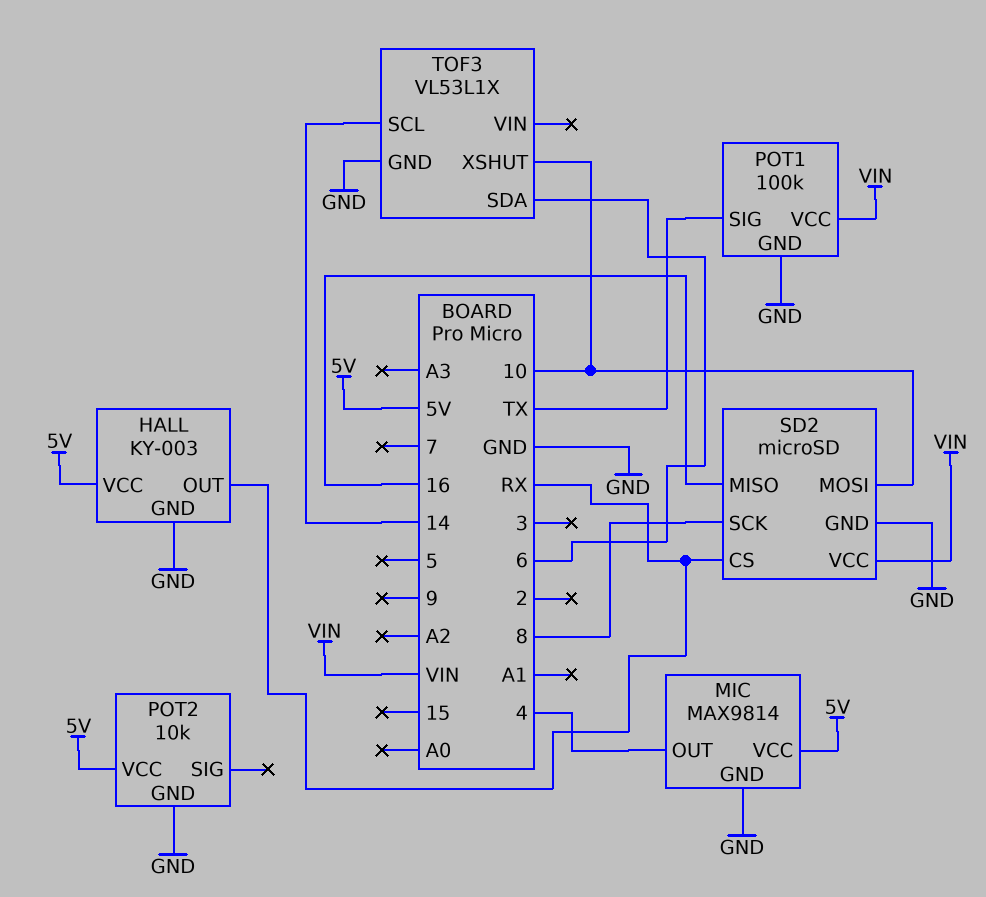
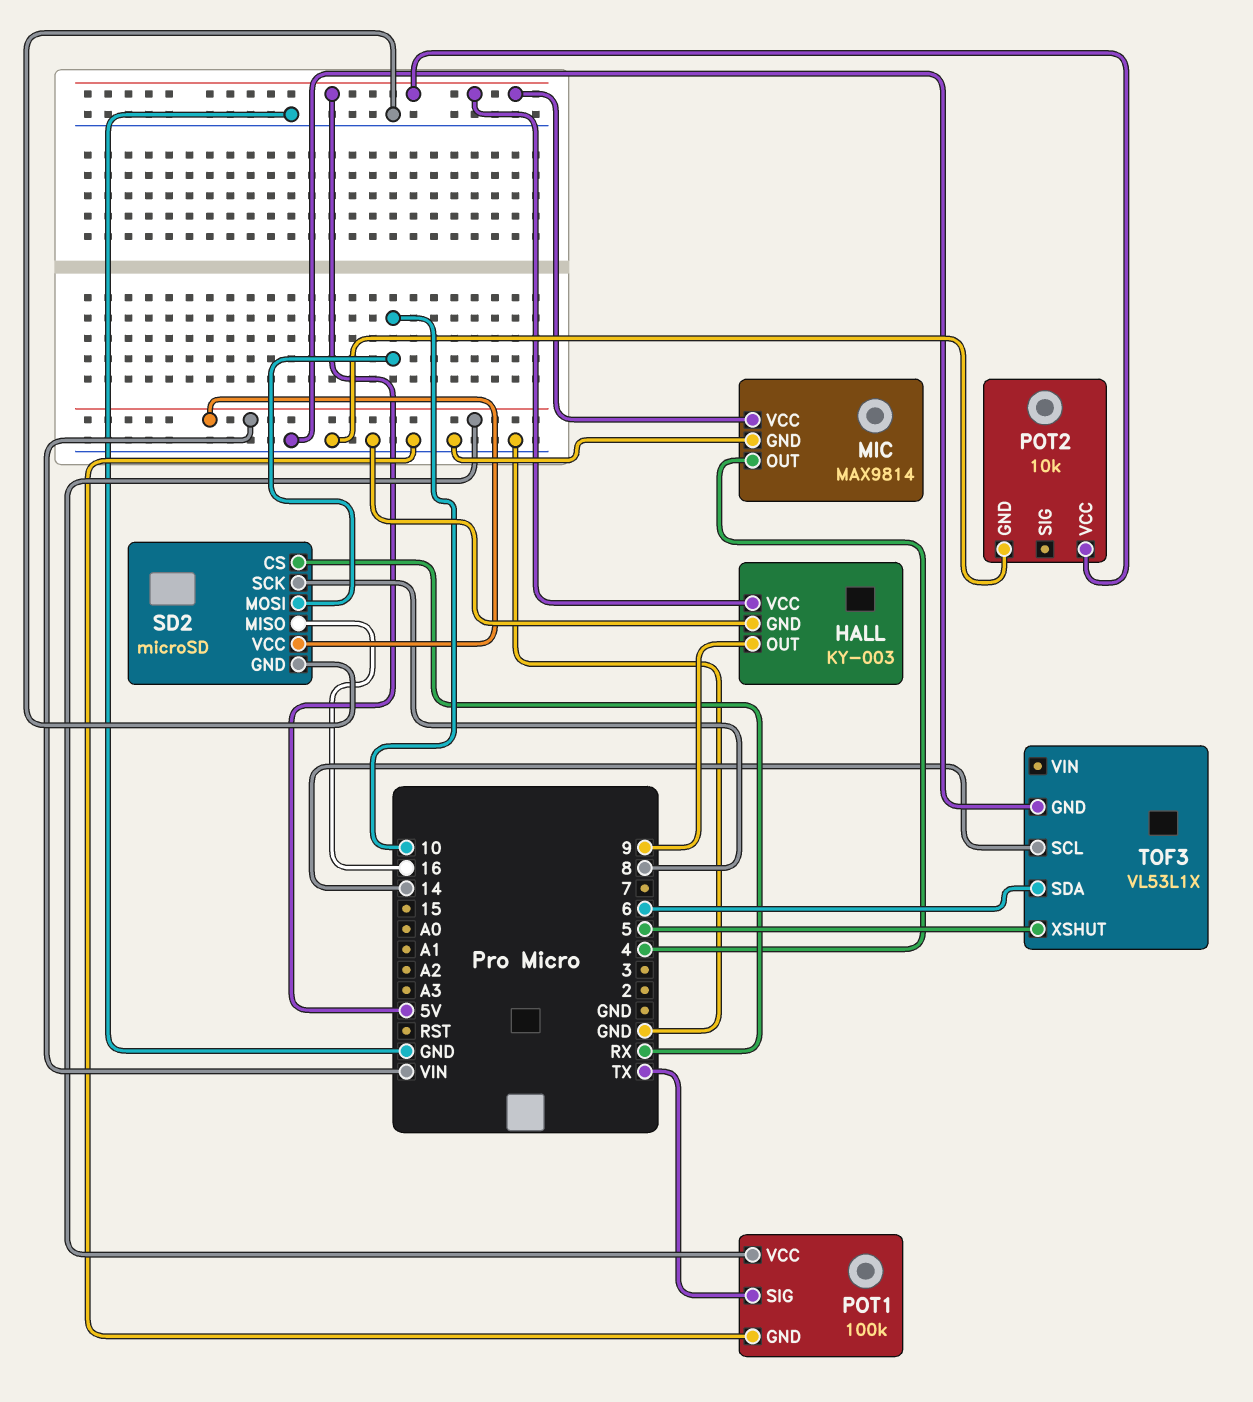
HALL pin OUT: RX -> 9
TOF3 pin XSHUT: 10 -> 5

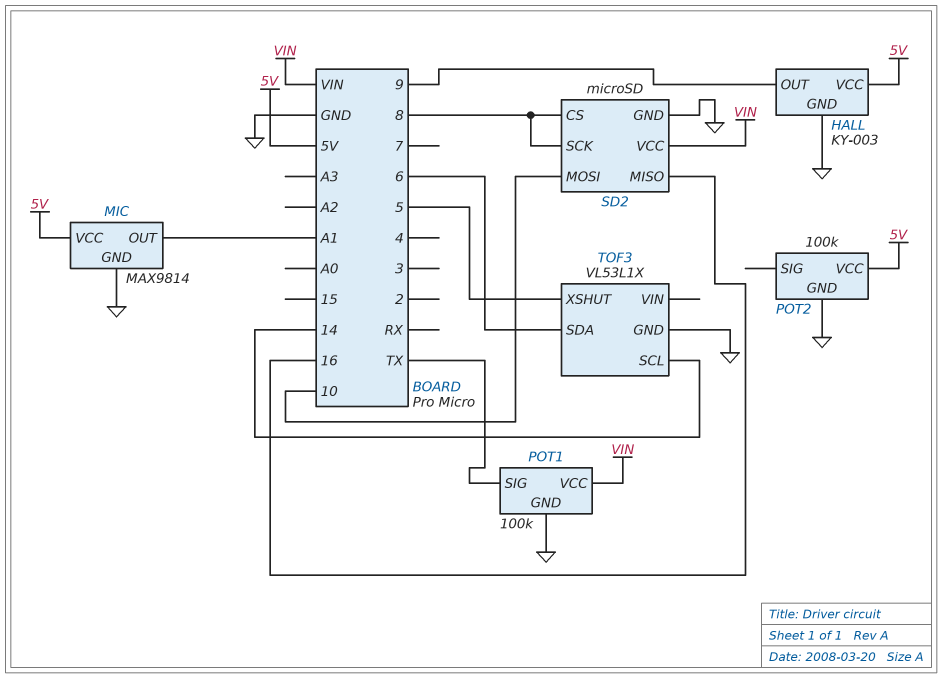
MIC pin OUT: 4 -> A1
POT2: 10k -> 100k
SD2 pin CS: RX -> 8

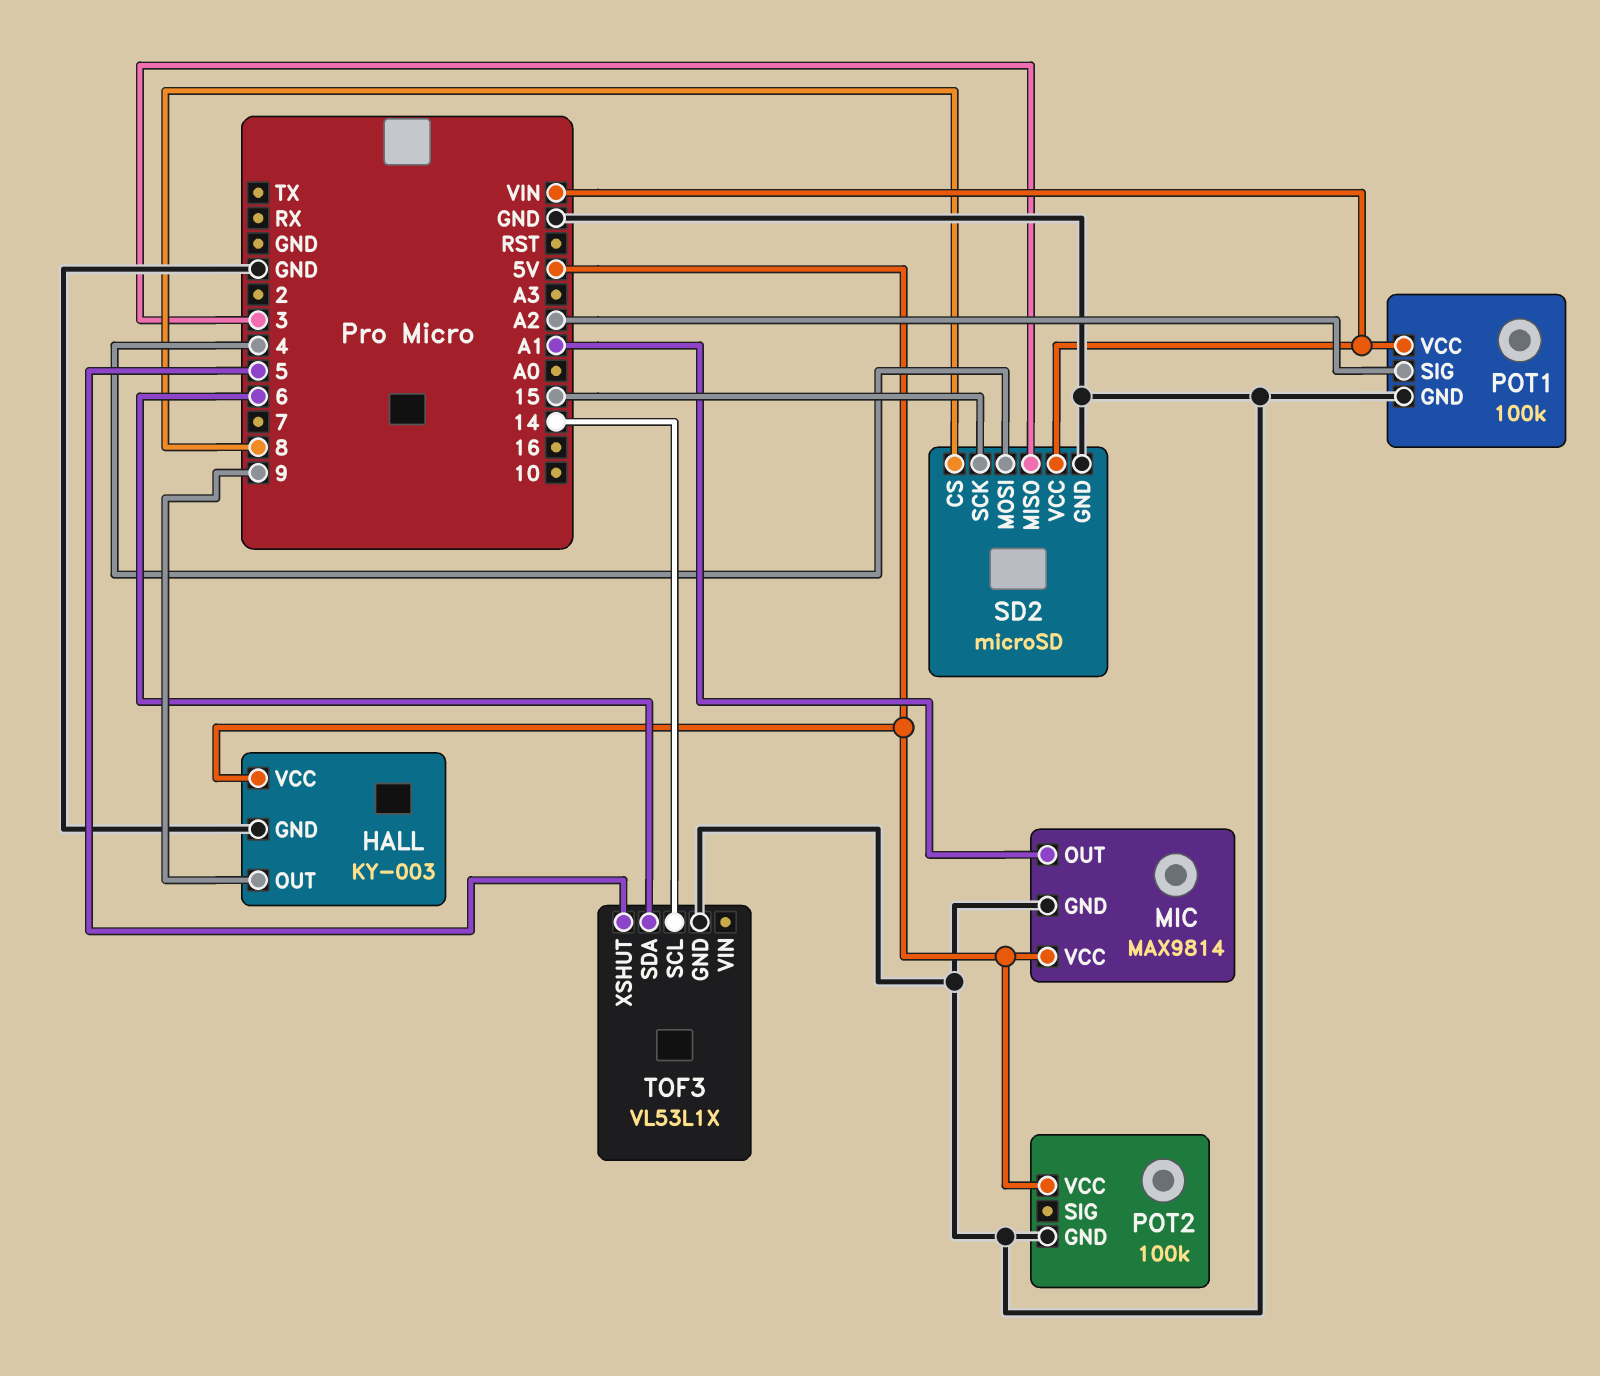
POT1 pin SIG: TX -> A2
SD2 pin MISO: 16 -> 3
SD2 pin MOSI: 10 -> 4
SD2 pin SCK: 8 -> 15

